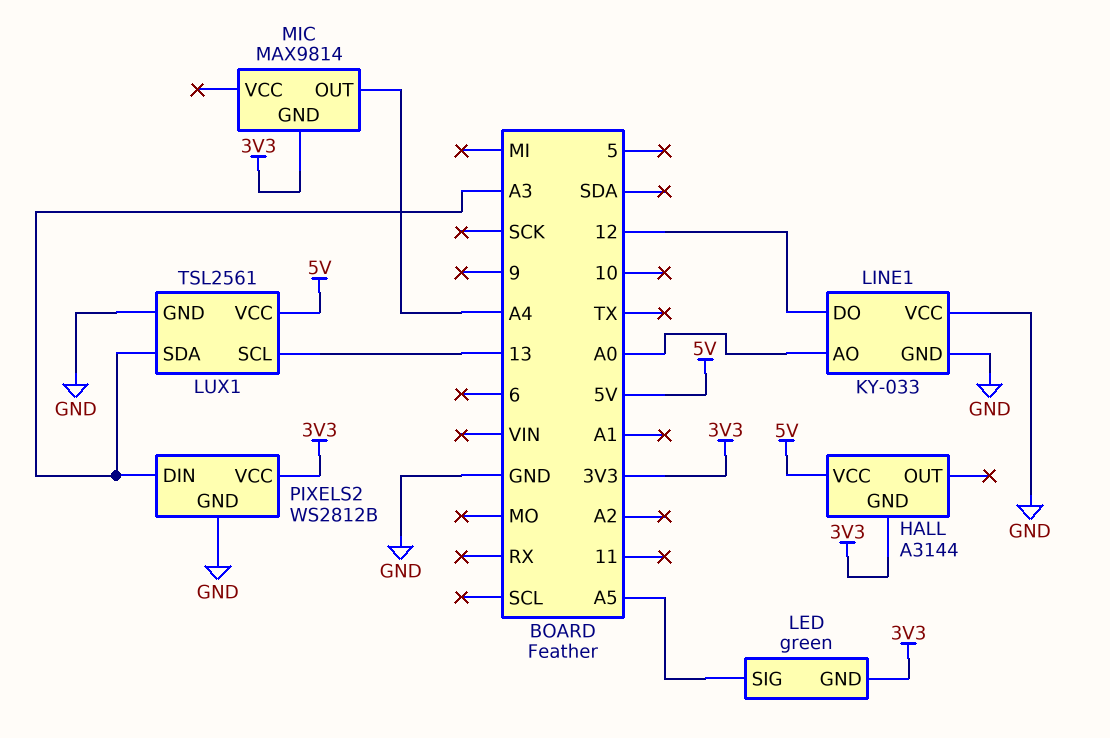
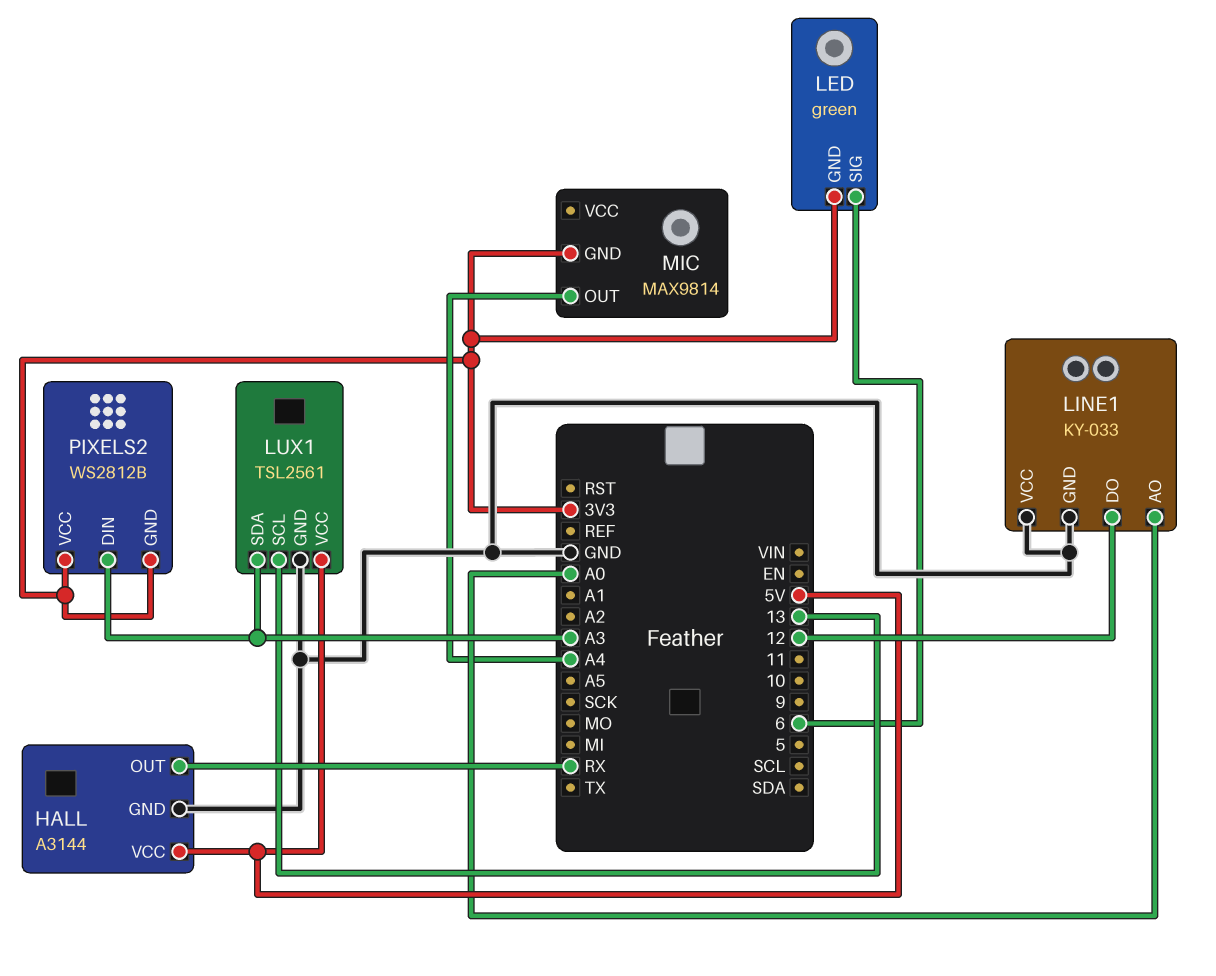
HALL pin GND: 3V3 -> GND
HALL pin OUT: none -> RX
LED pin SIG: A5 -> 6
PIXELS2 pin GND: GND -> 3V3

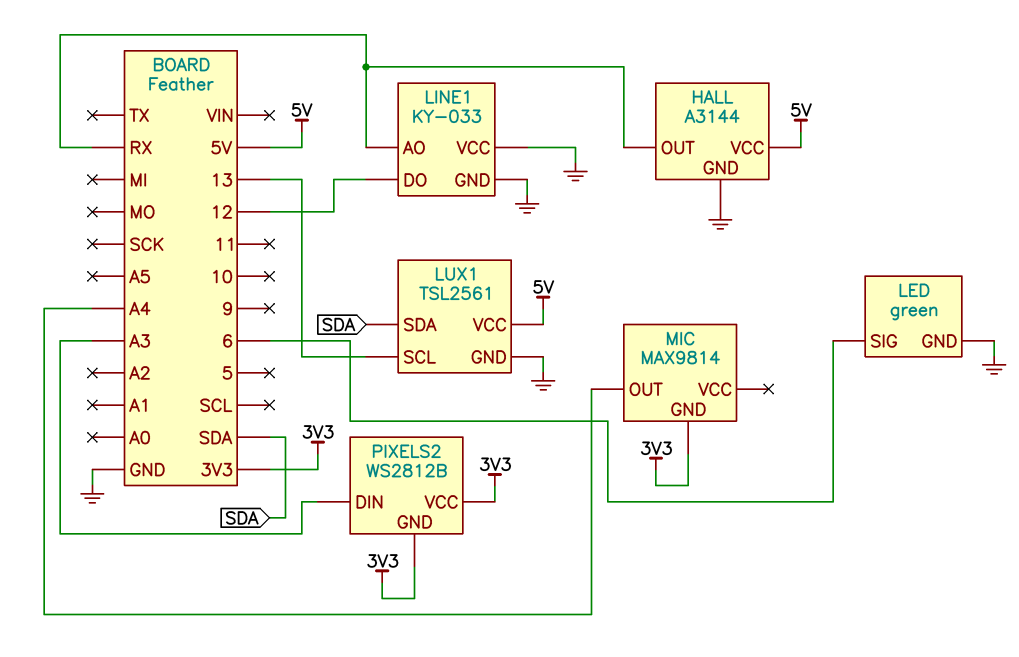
LED pin GND: 3V3 -> GND
LINE1 pin AO: A0 -> RX
LUX1 pin SDA: A3 -> SDA

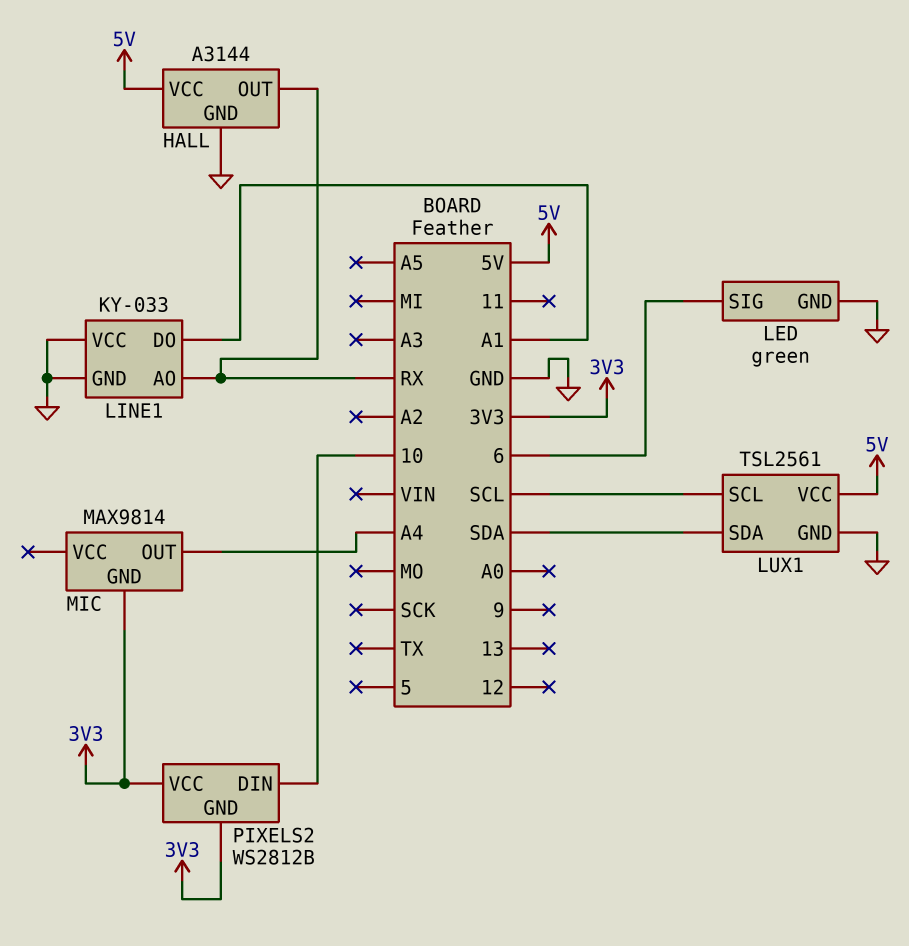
LINE1 pin DO: 12 -> A1
LUX1 pin SCL: 13 -> SCL
PIXELS2 pin DIN: A3 -> 10

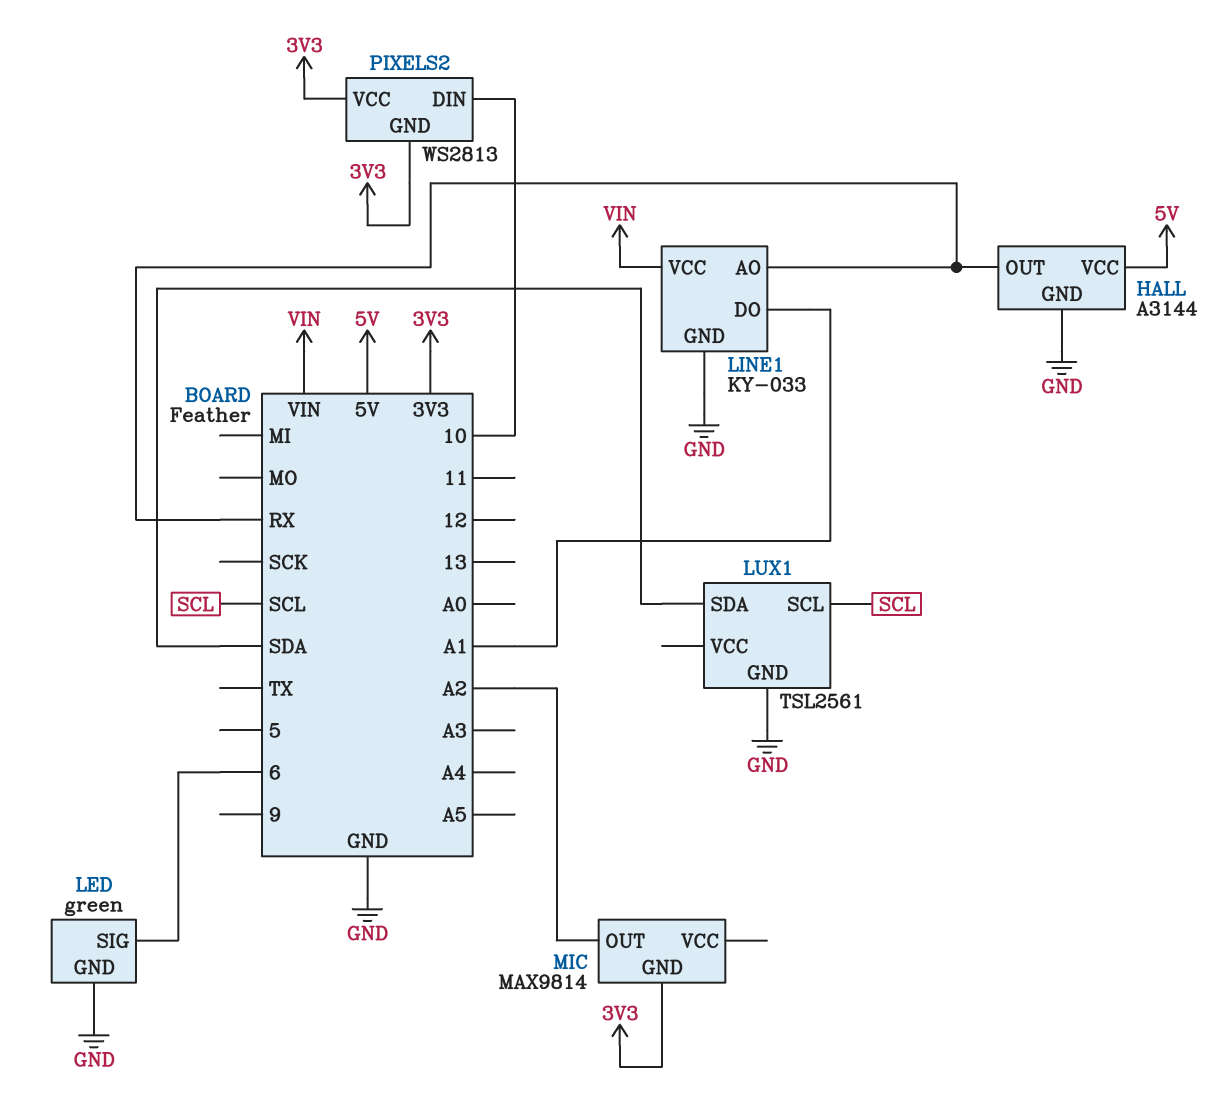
LINE1 pin VCC: GND -> VIN
LUX1 pin VCC: 5V -> none
MIC pin OUT: A4 -> A2
PIXELS2: WS2812B -> WS2813

